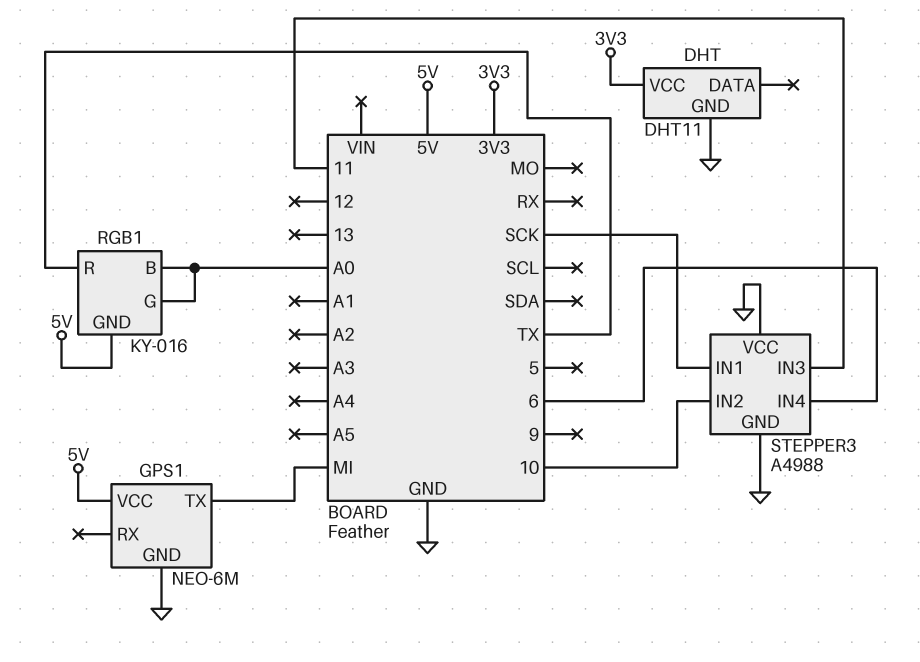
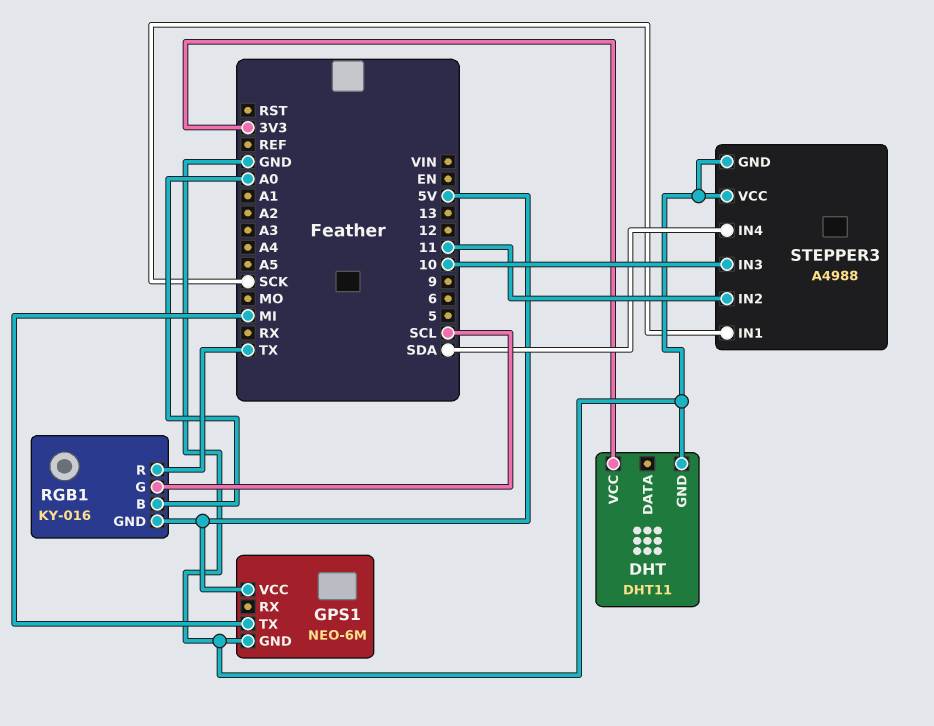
RGB1 pin G: A0 -> SCL
STEPPER3 pin IN2: 10 -> 11
STEPPER3 pin IN3: 11 -> 10
STEPPER3 pin IN4: 6 -> SDA

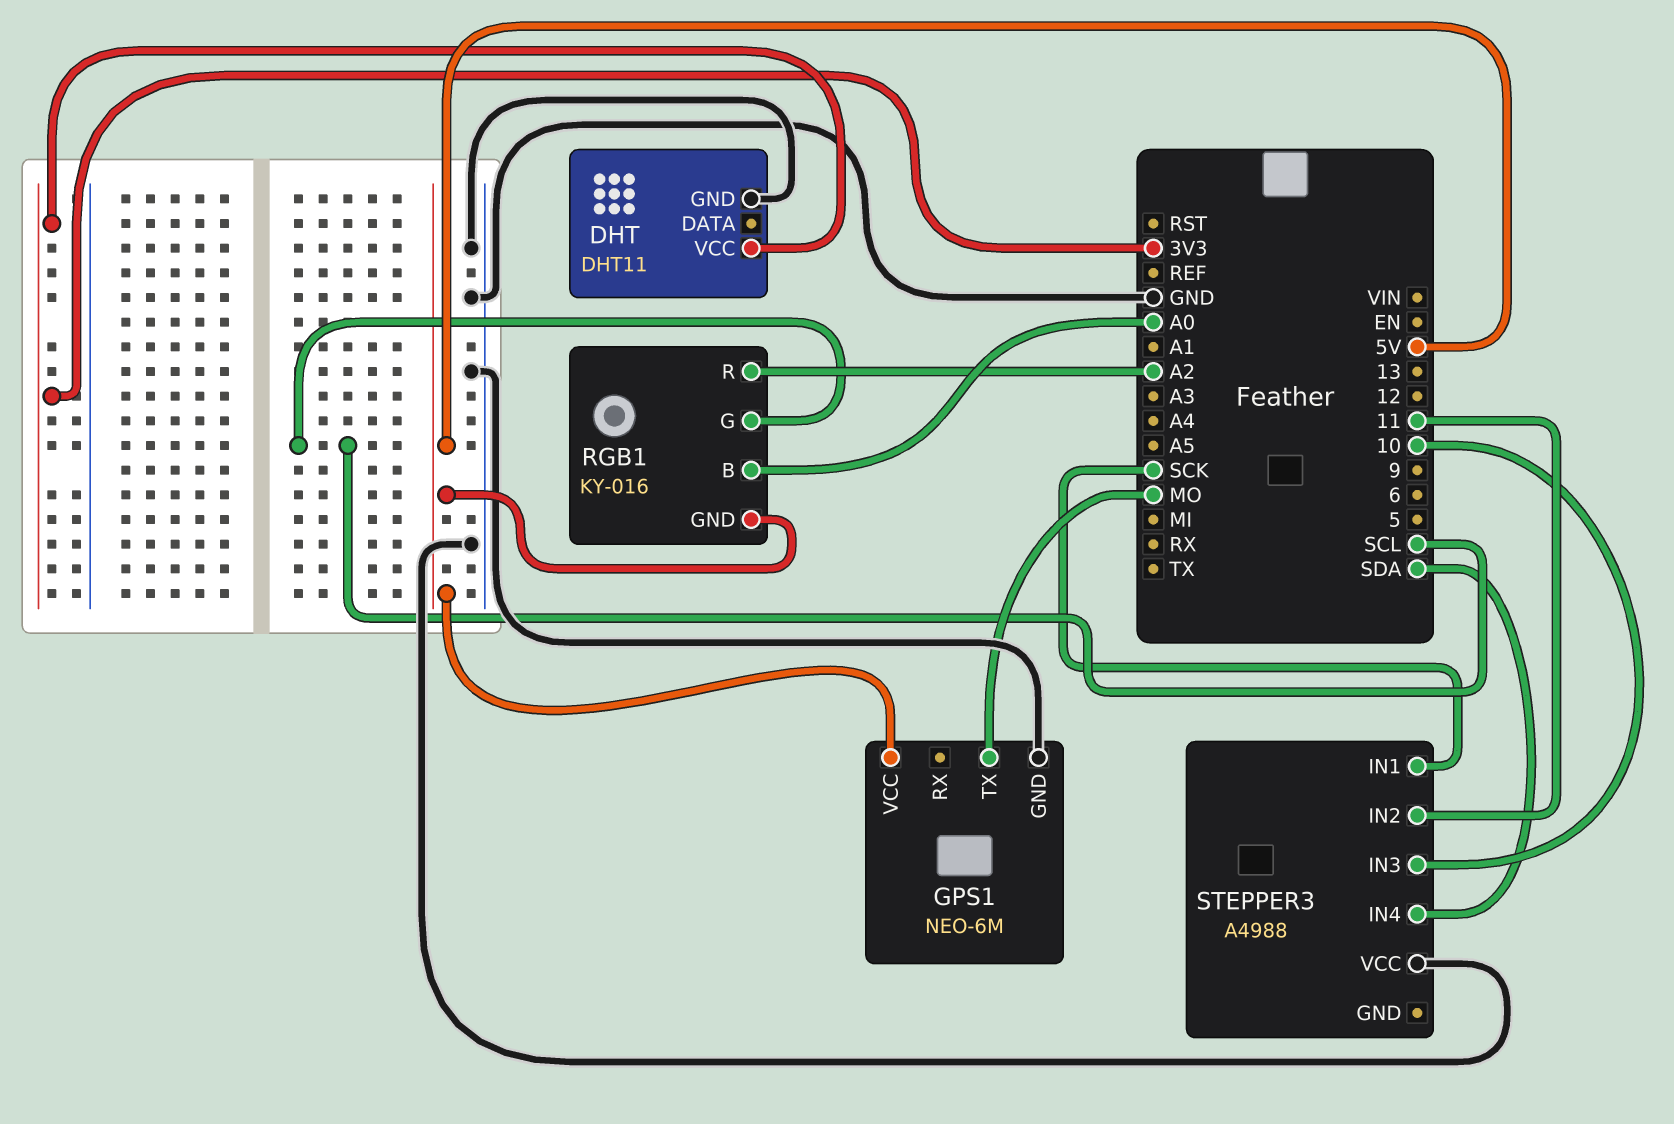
GPS1 pin TX: MI -> MO
RGB1 pin R: TX -> A2
STEPPER3 pin GND: GND -> none

